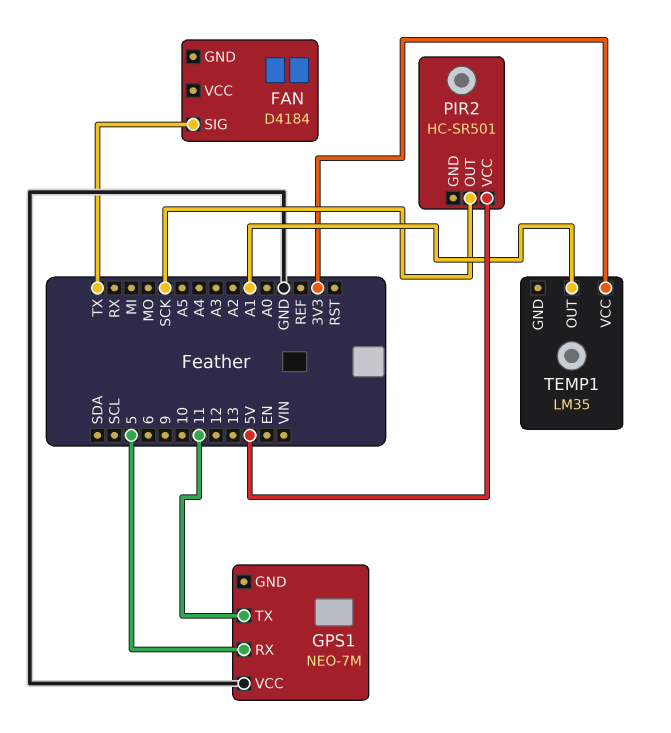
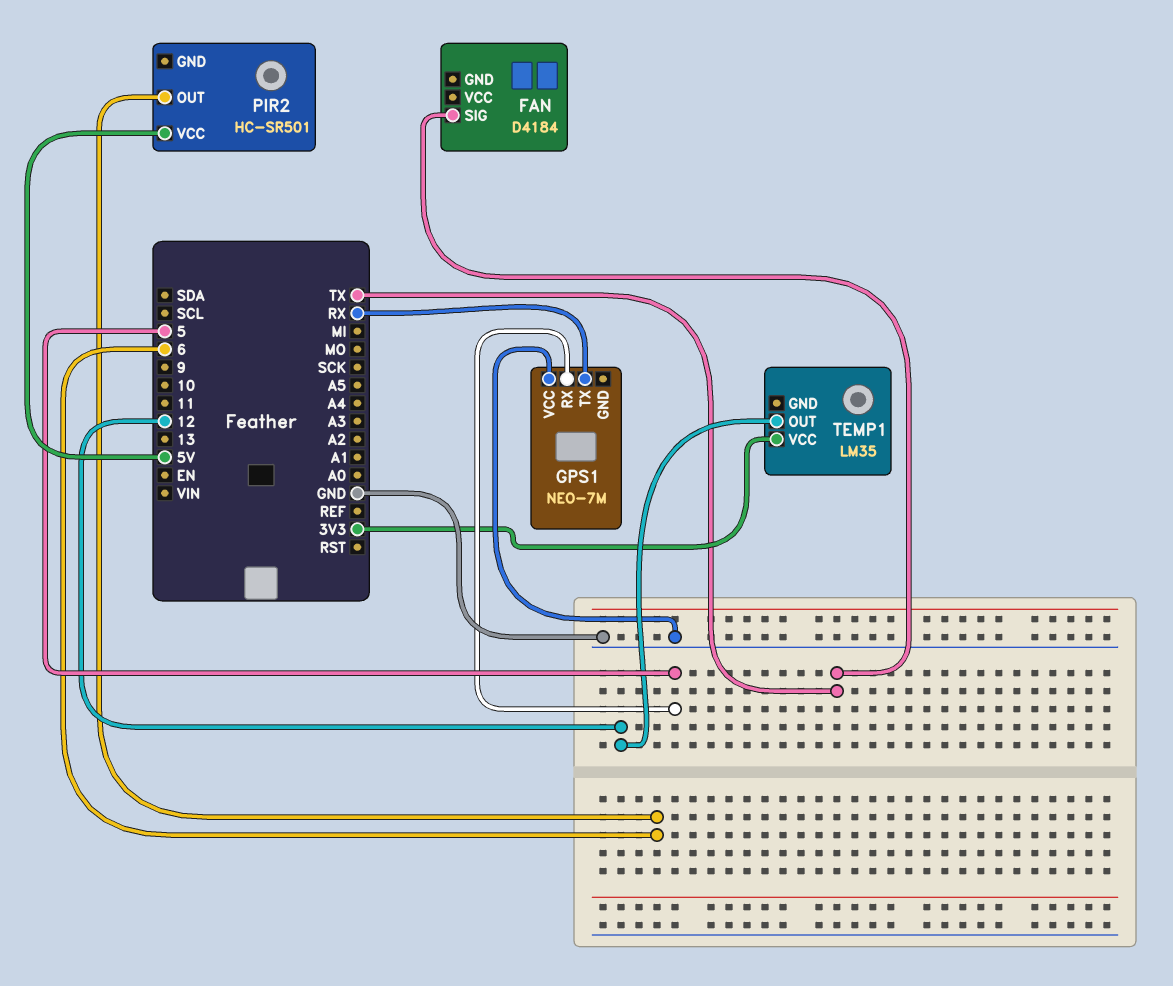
GPS1 pin TX: 11 -> RX
PIR2 pin OUT: SCK -> 6
TEMP1 pin OUT: A1 -> 12

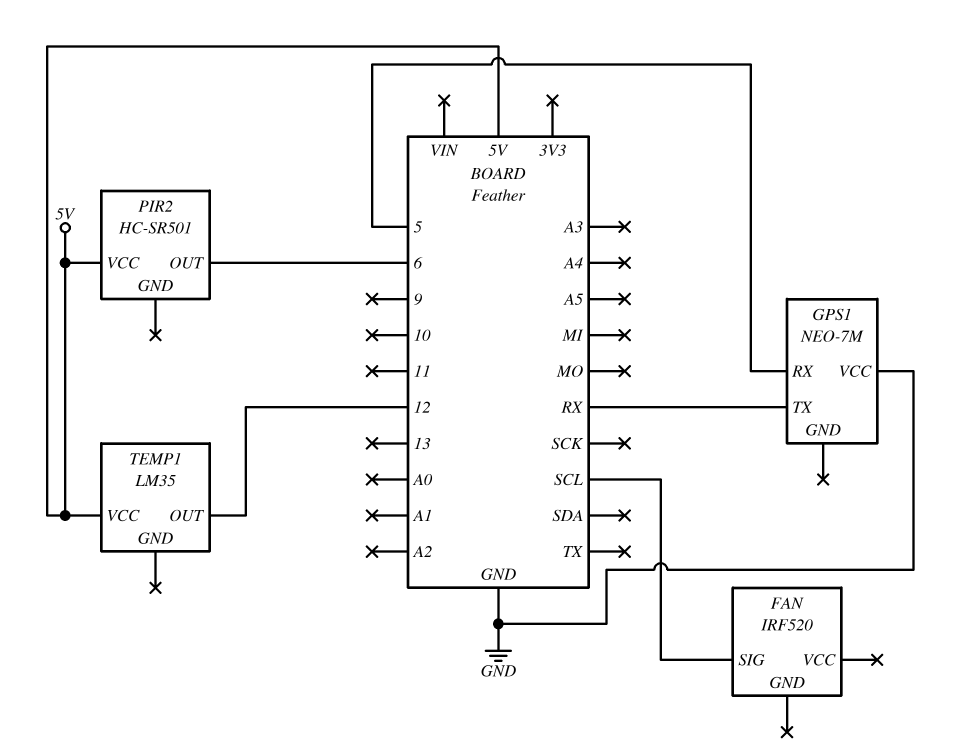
FAN: D4184 -> IRF520
FAN pin SIG: TX -> SCL
TEMP1 pin VCC: 3V3 -> 5V

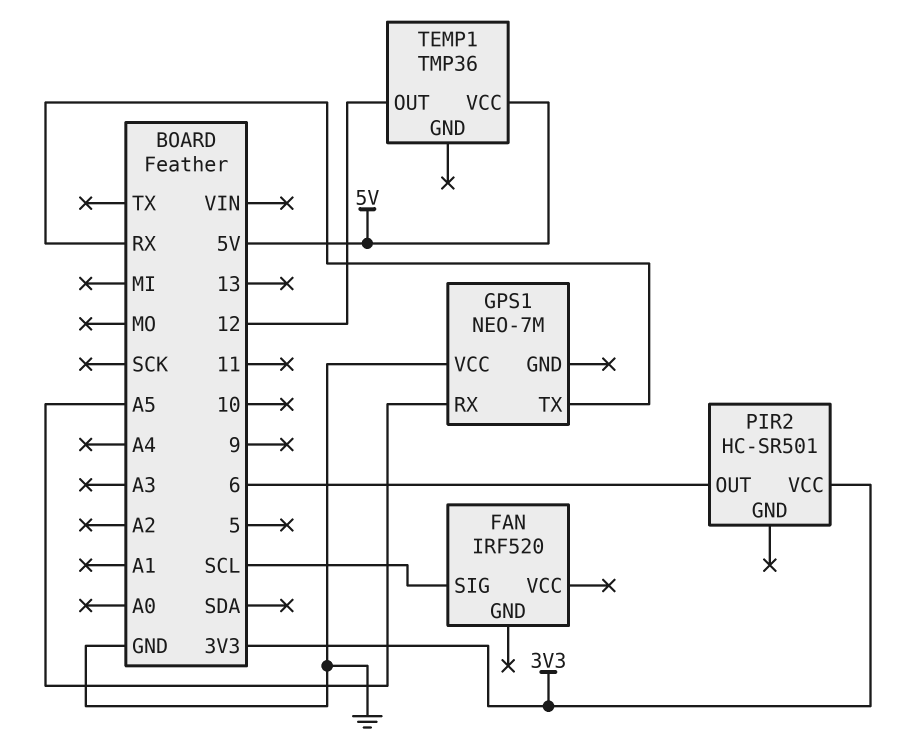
GPS1 pin RX: 5 -> A5
PIR2 pin VCC: 5V -> 3V3
TEMP1: LM35 -> TMP36

